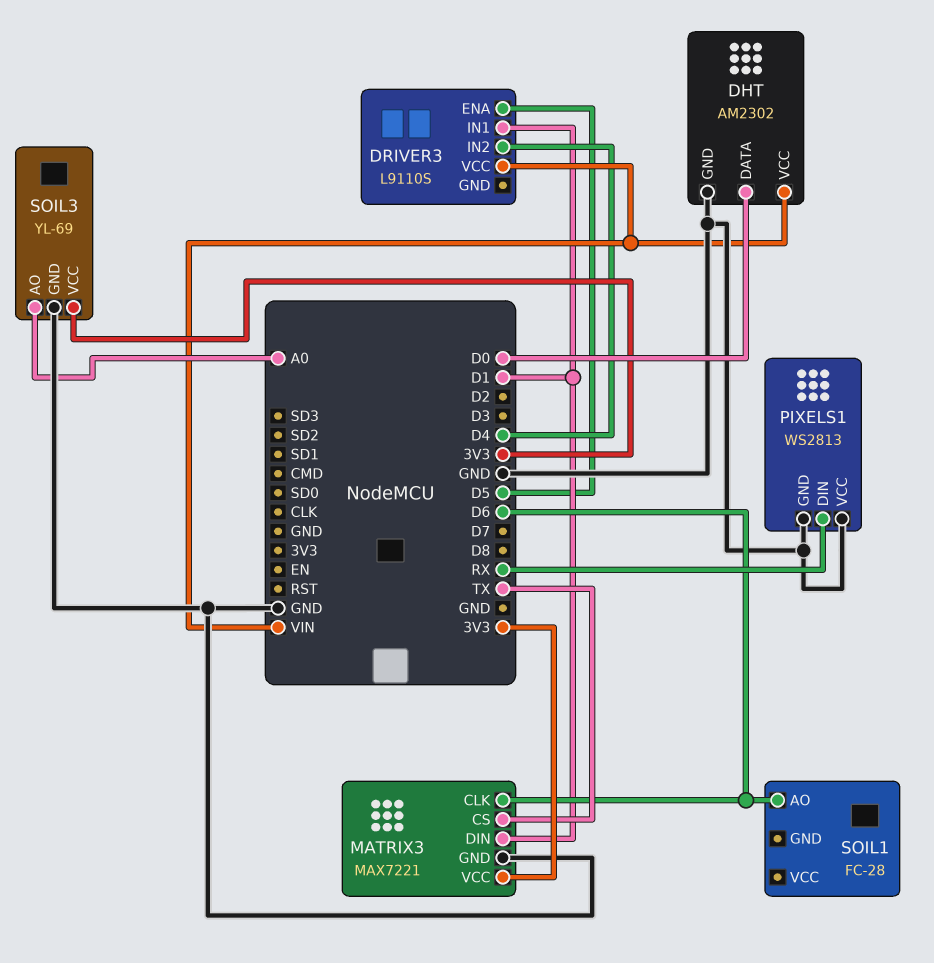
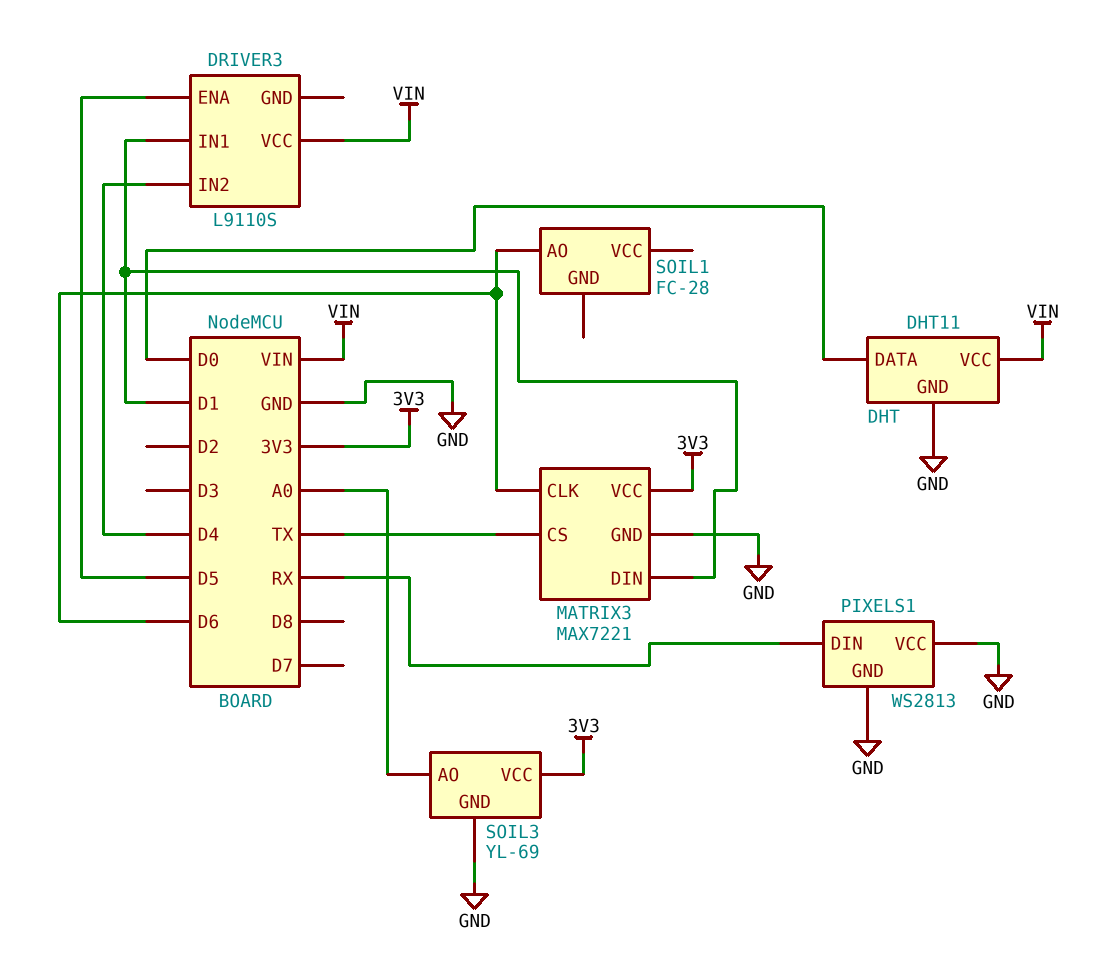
DHT: AM2302 -> DHT11

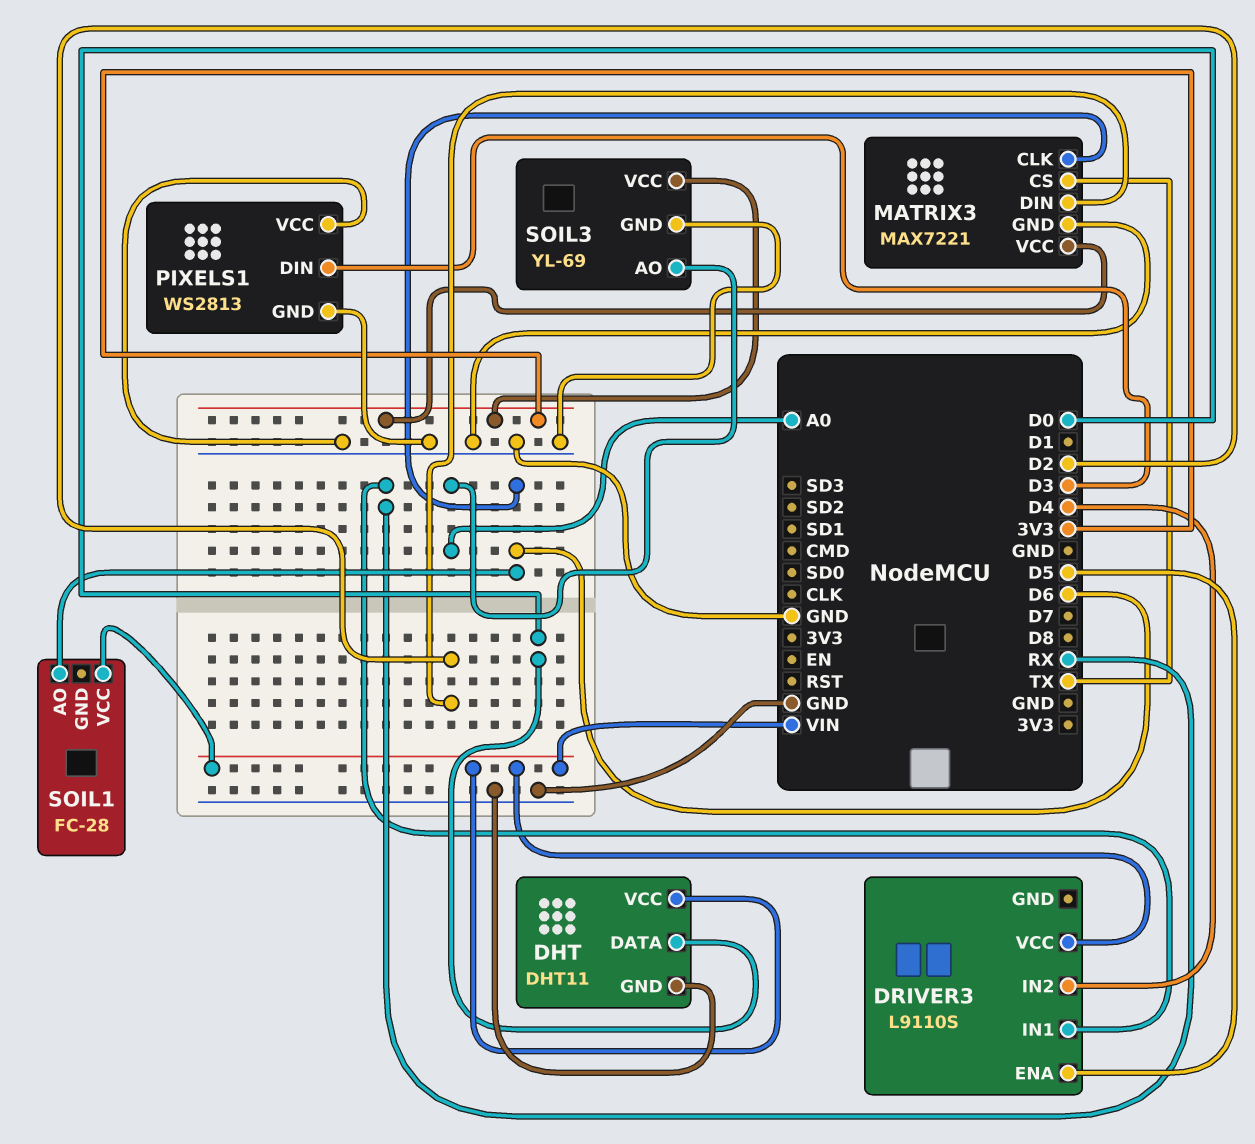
DRIVER3 pin IN1: D1 -> RX
MATRIX3 pin DIN: D1 -> D2
PIXELS1 pin DIN: RX -> D3
SOIL1 pin VCC: none -> VIN

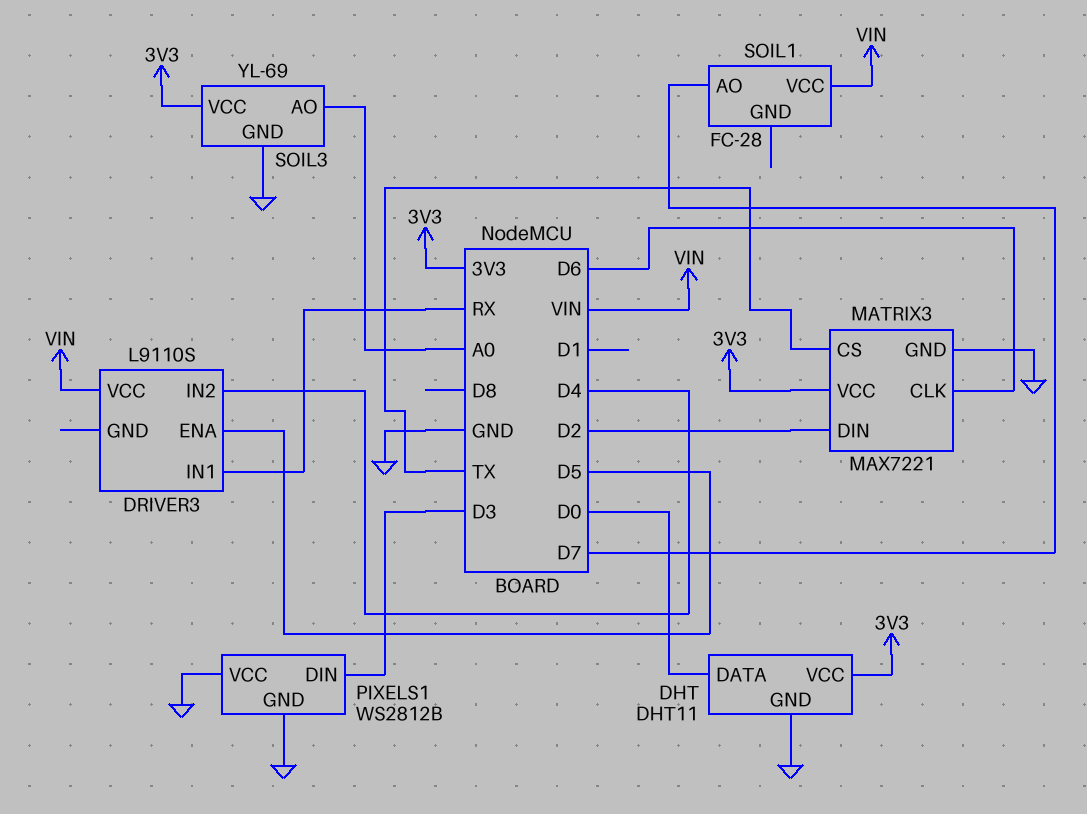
DHT pin VCC: VIN -> 3V3
PIXELS1: WS2813 -> WS2812B
SOIL1 pin AO: D6 -> D7

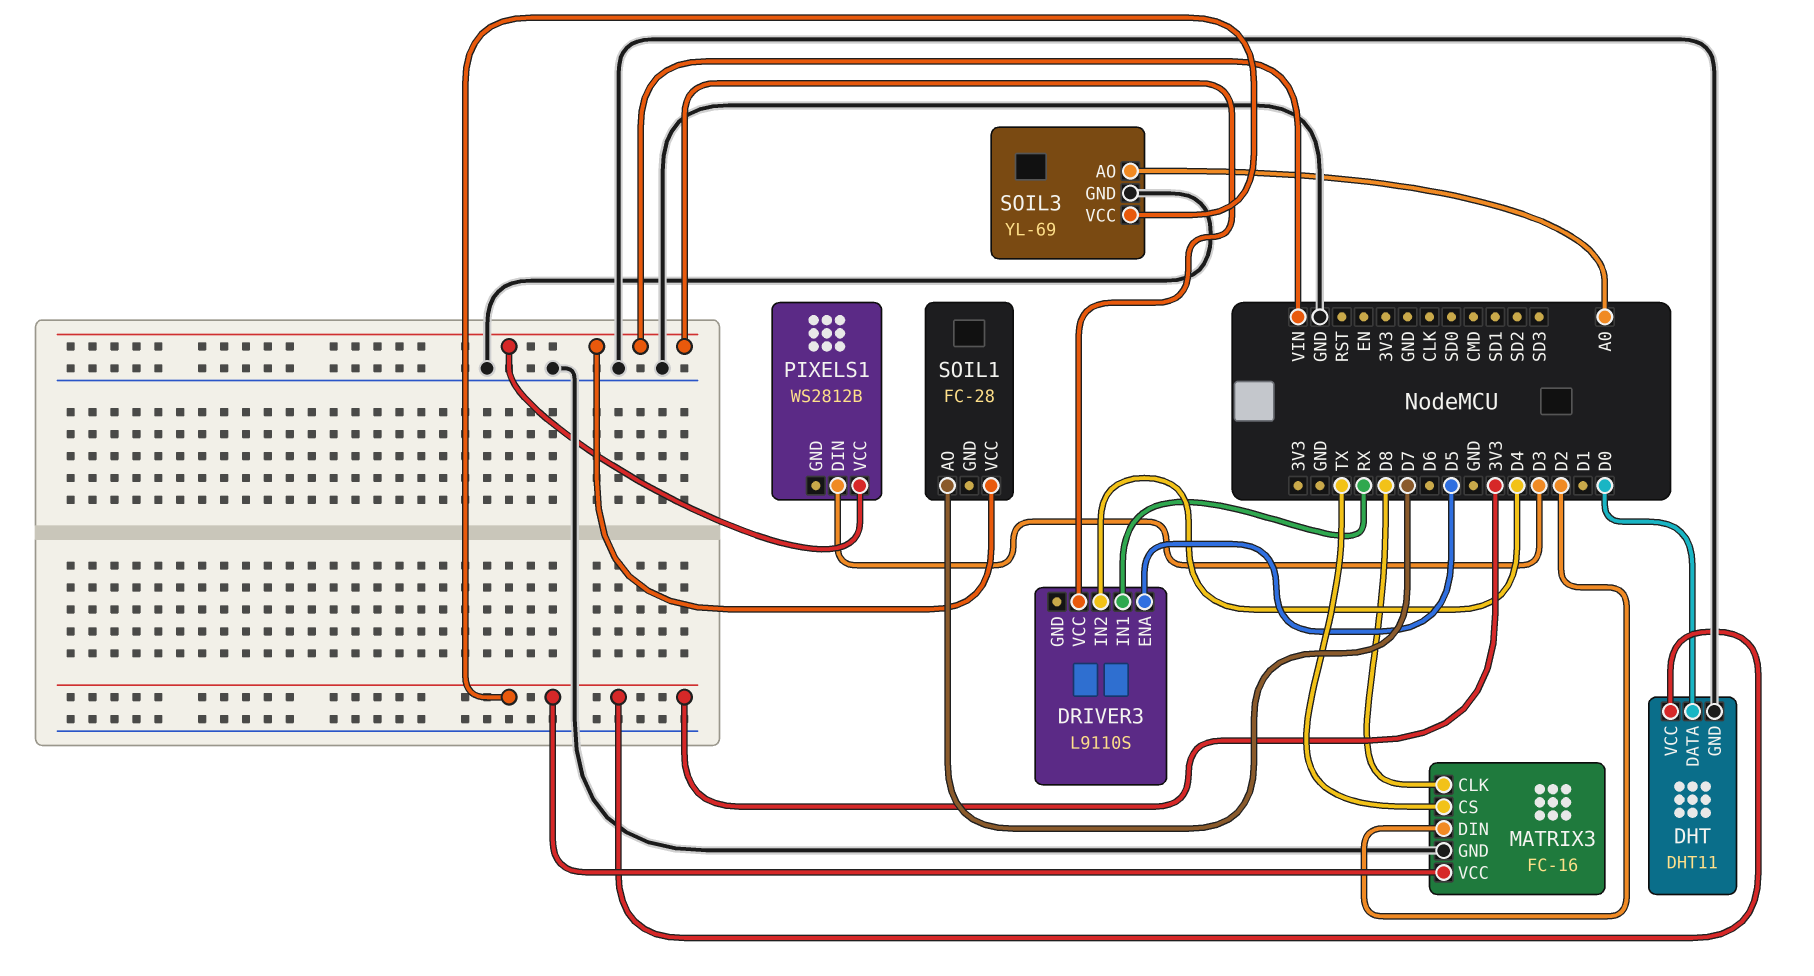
MATRIX3: MAX7221 -> FC-16
MATRIX3 pin CLK: D6 -> D8
PIXELS1 pin GND: GND -> none
PIXELS1 pin VCC: GND -> VIN

